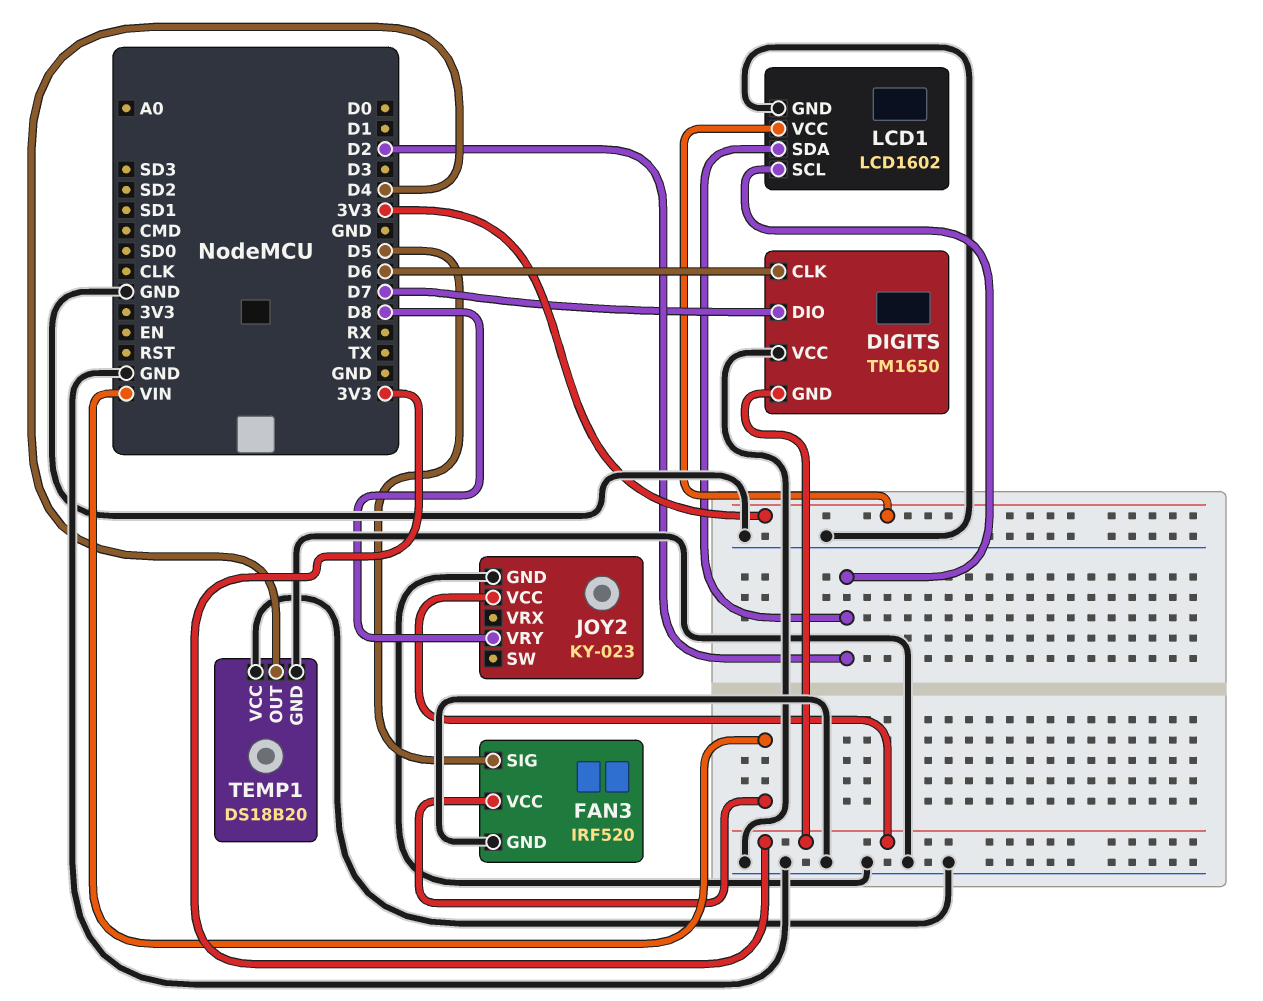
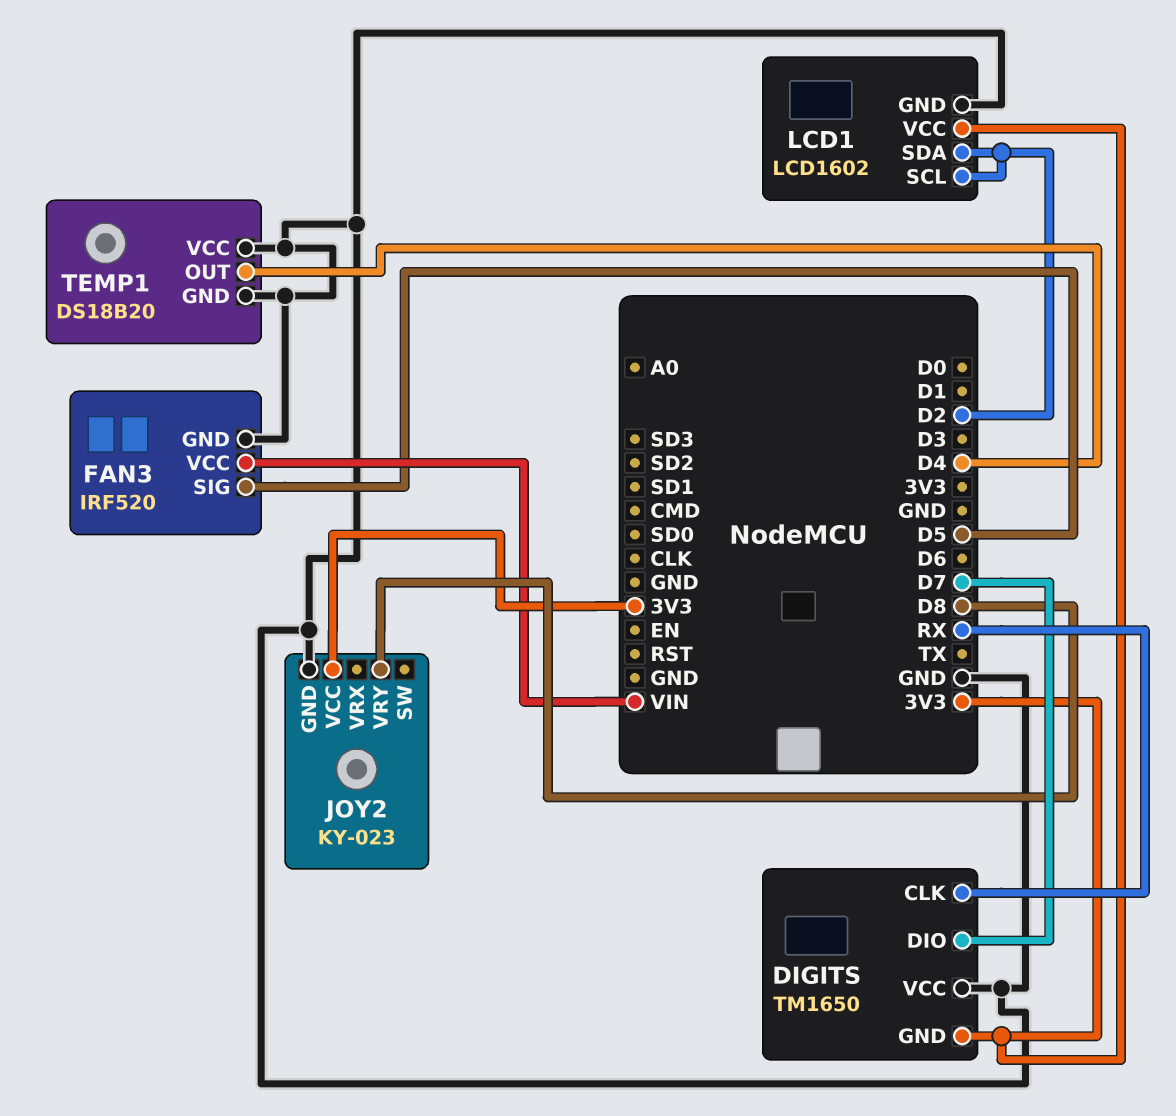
DIGITS pin CLK: D6 -> RX

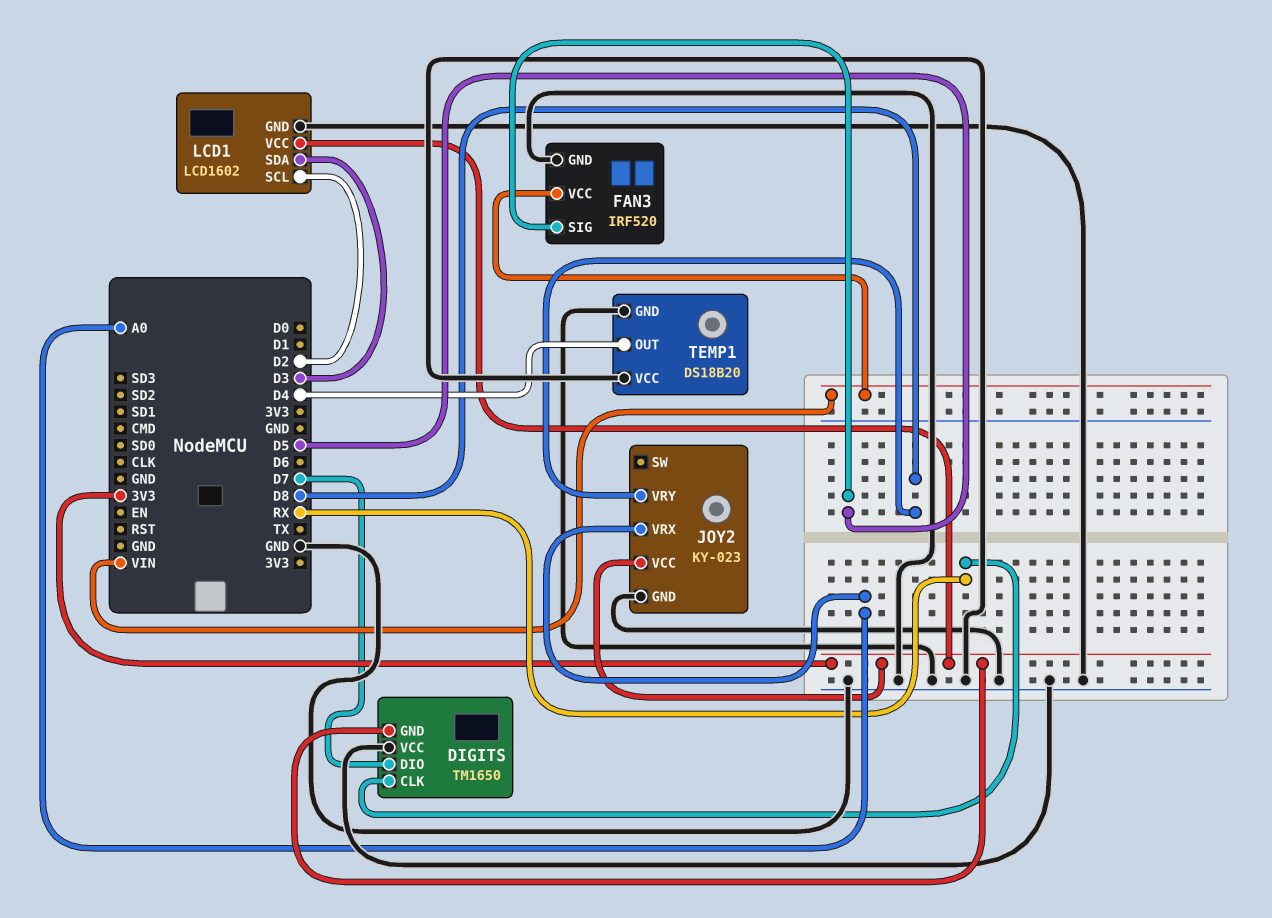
JOY2 pin VRX: none -> A0
LCD1 pin SDA: D2 -> D3

